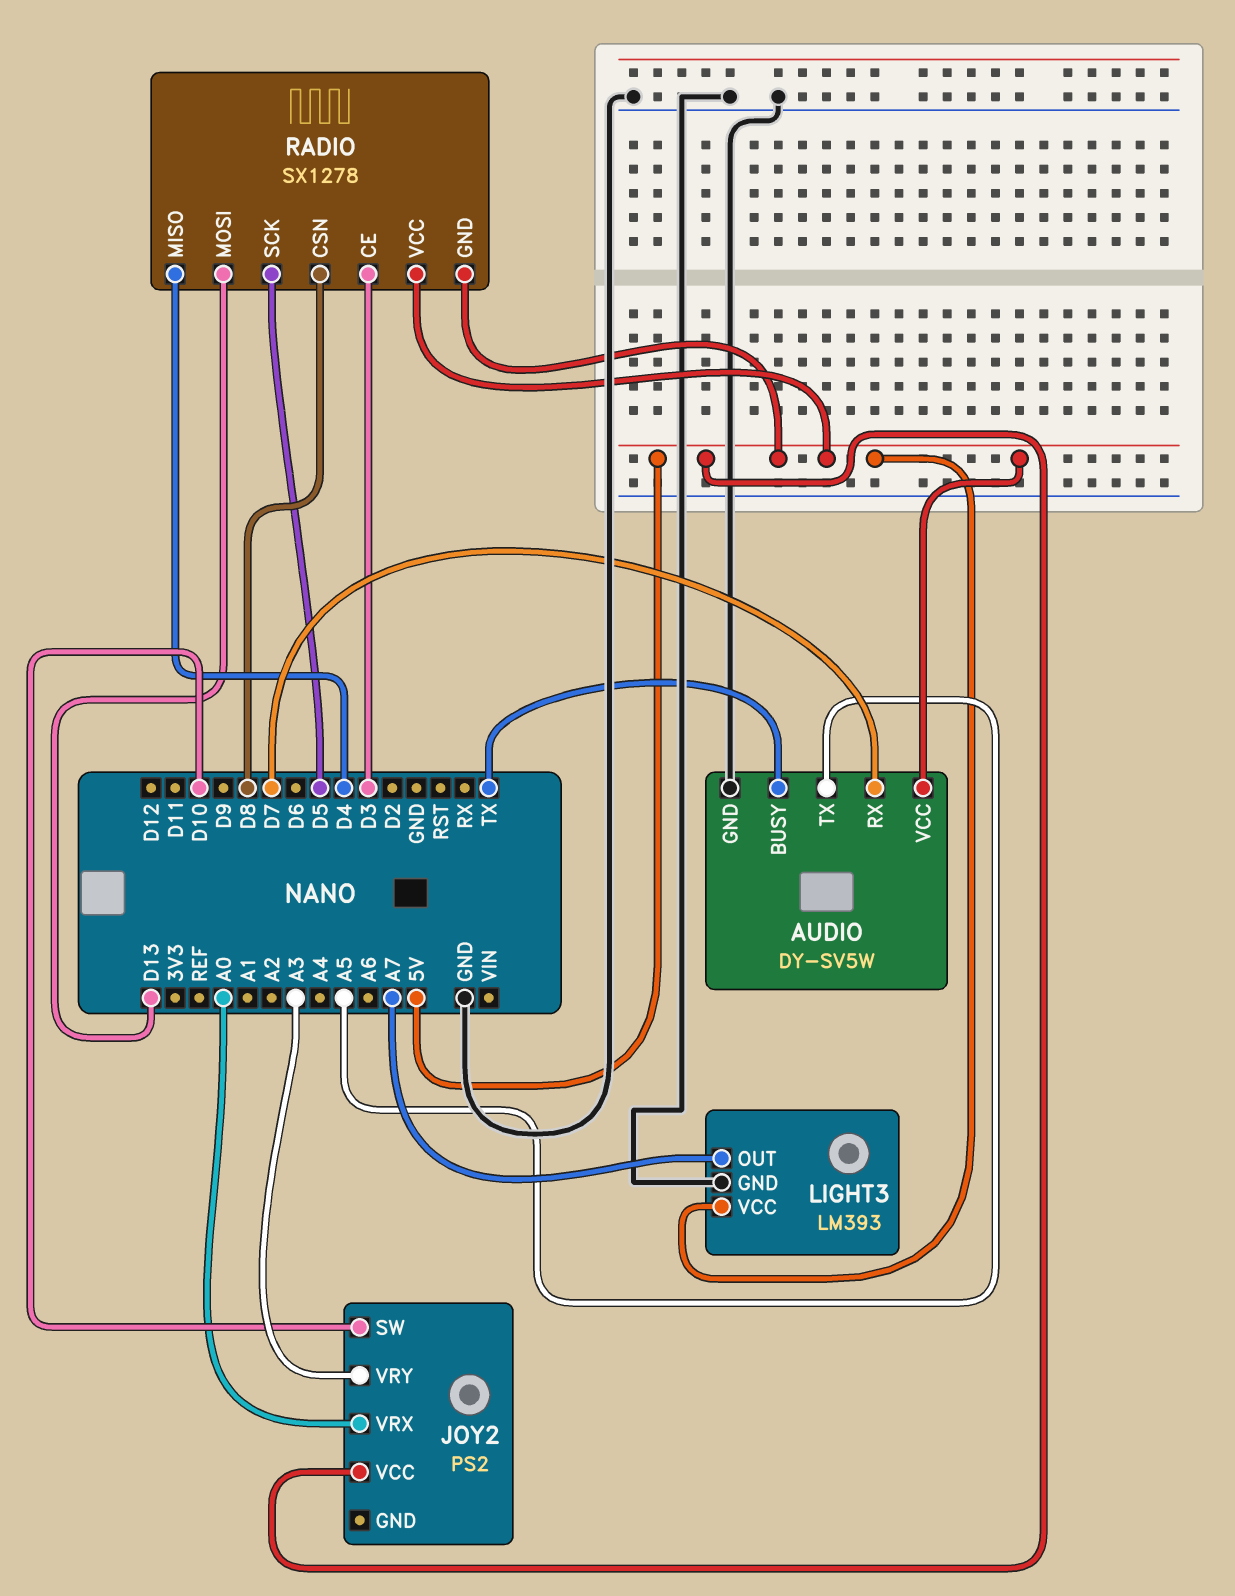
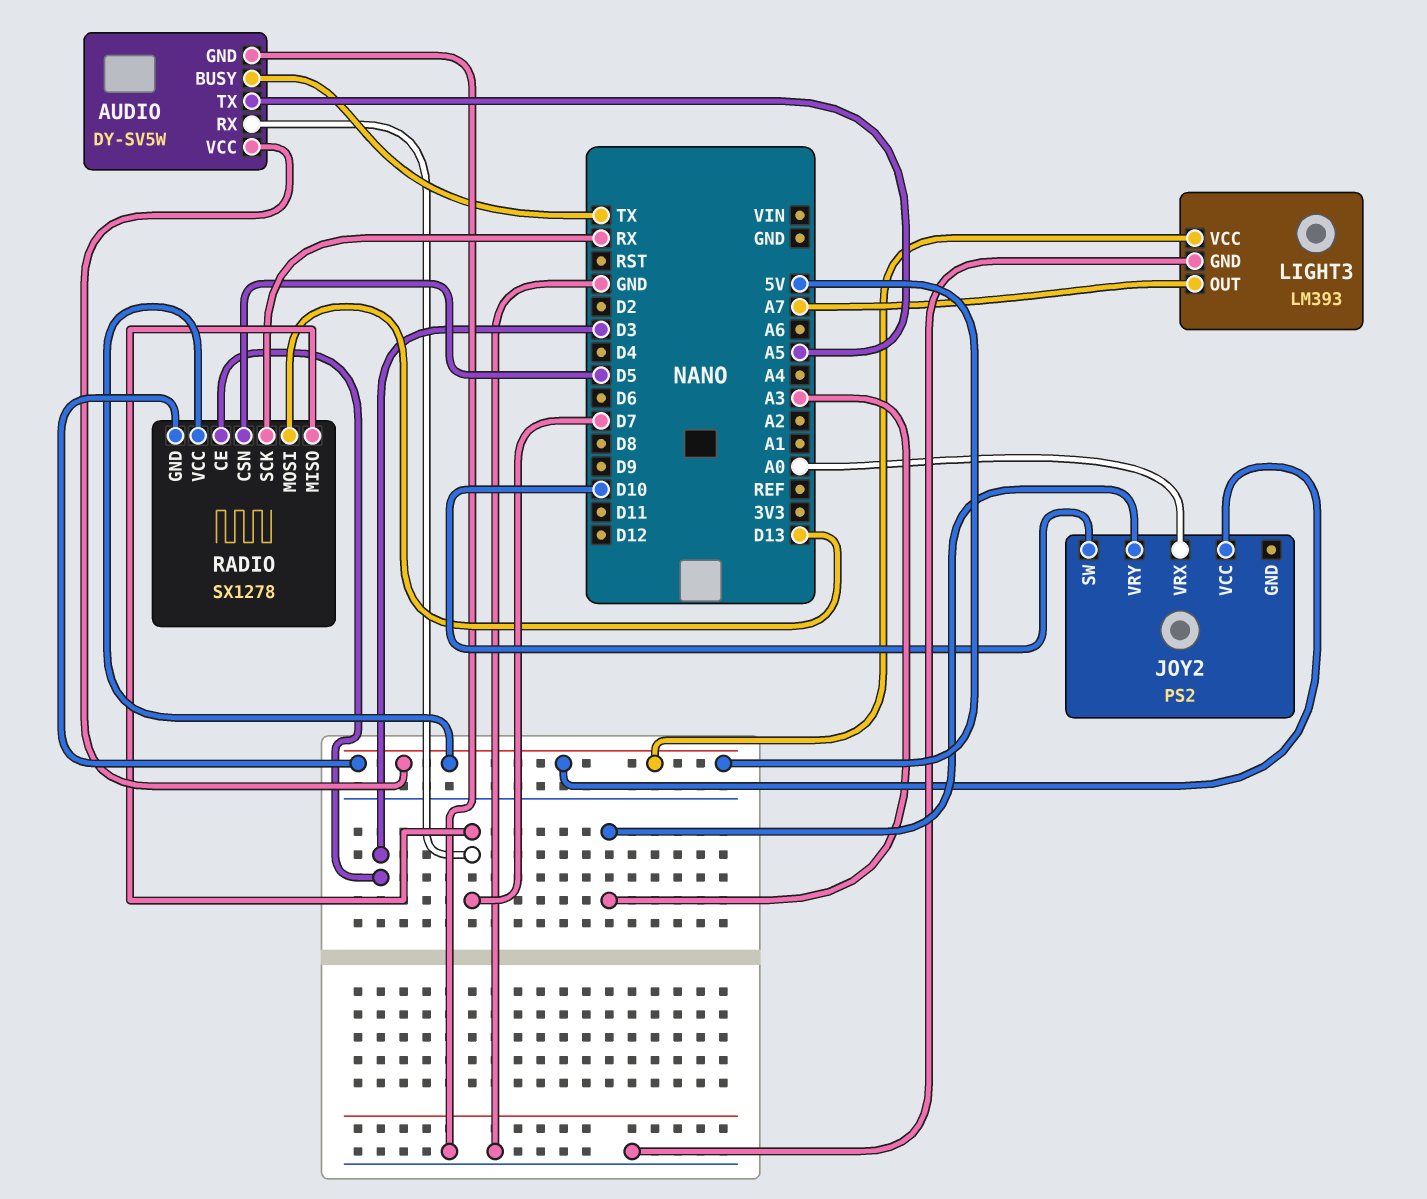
RADIO pin CSN: D8 -> D5
RADIO pin MISO: D4 -> D7
RADIO pin SCK: D5 -> RX

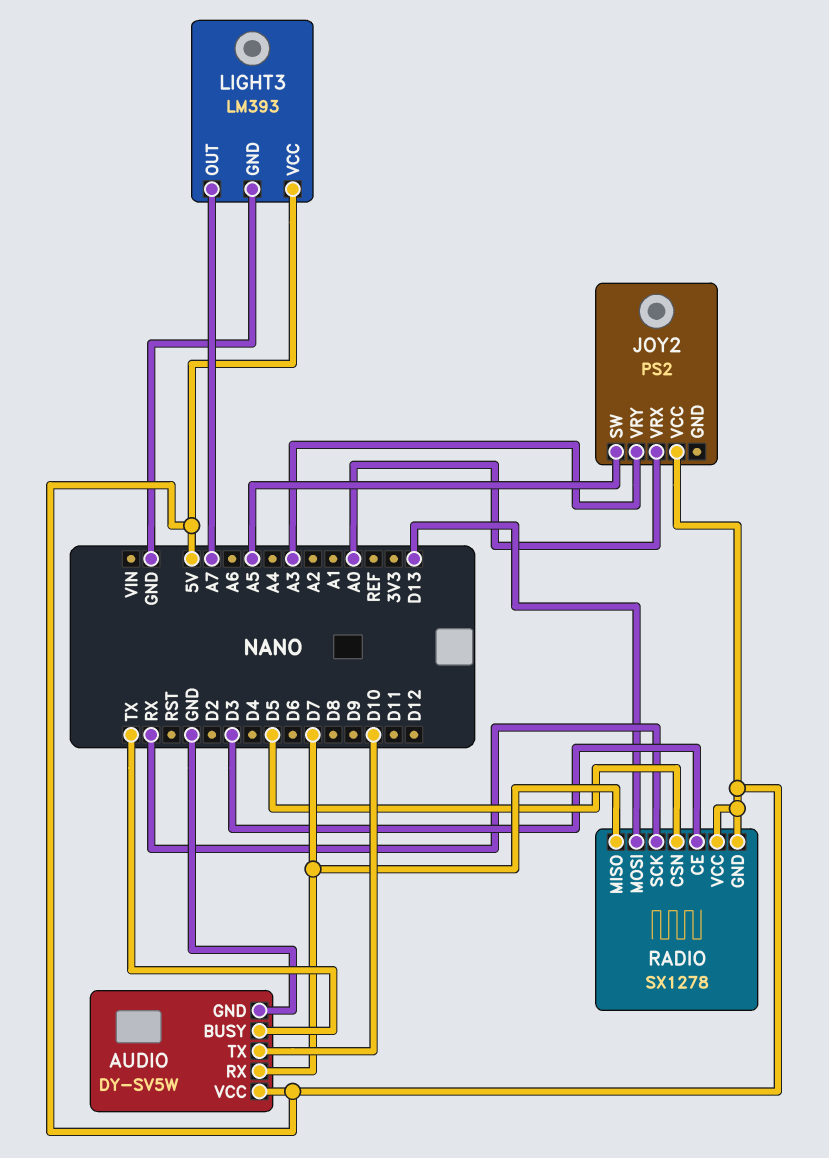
AUDIO pin TX: A5 -> D10
JOY2 pin SW: D10 -> A5

